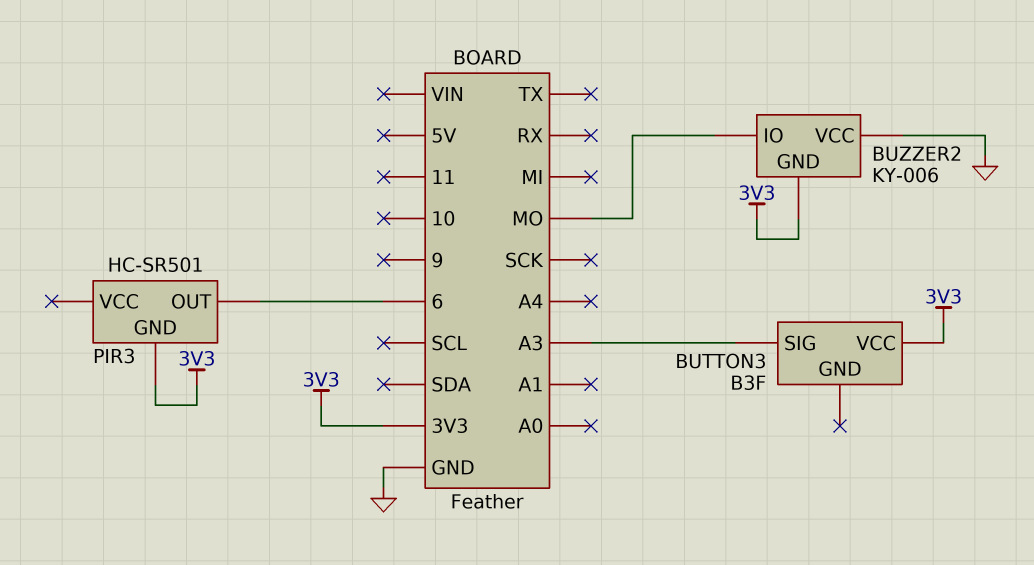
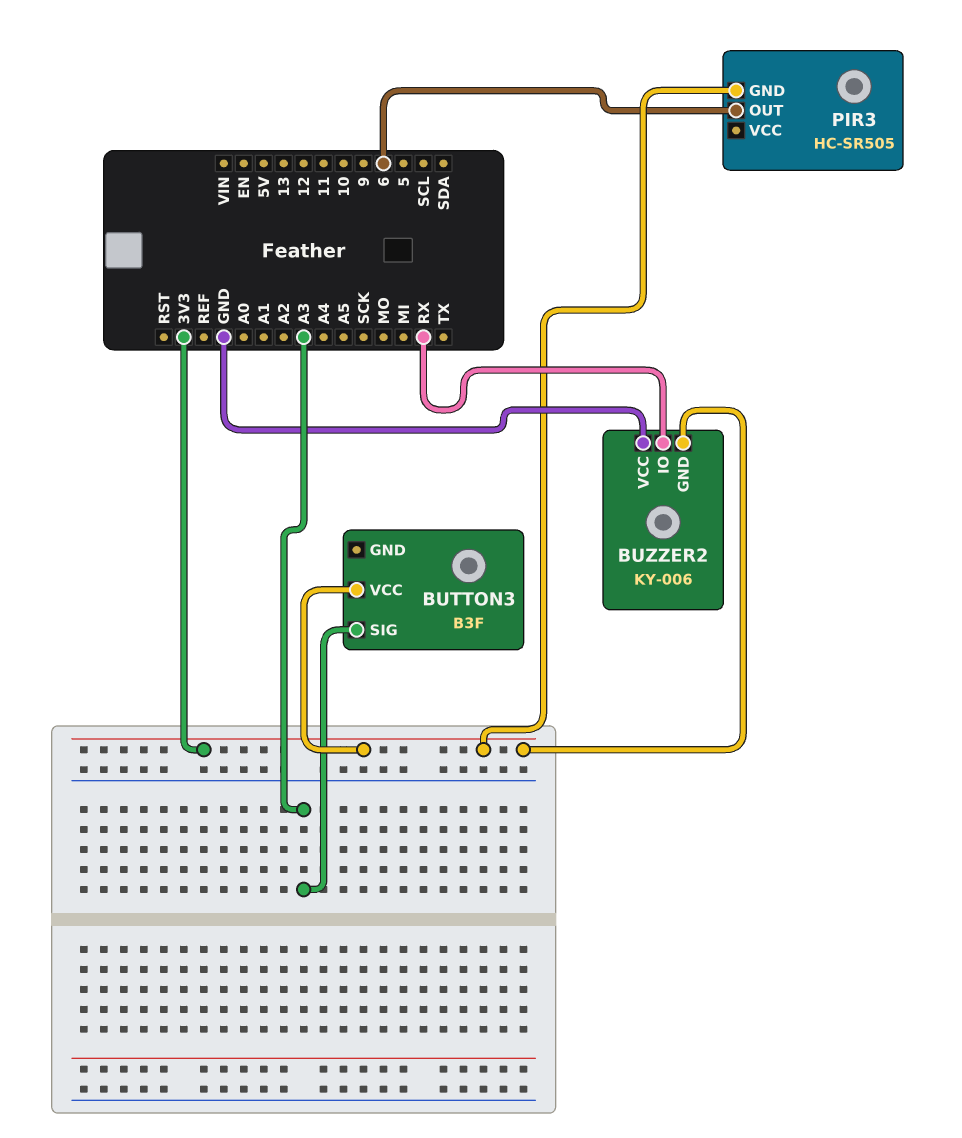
BUZZER2 pin IO: MO -> RX
PIR3: HC-SR501 -> HC-SR505

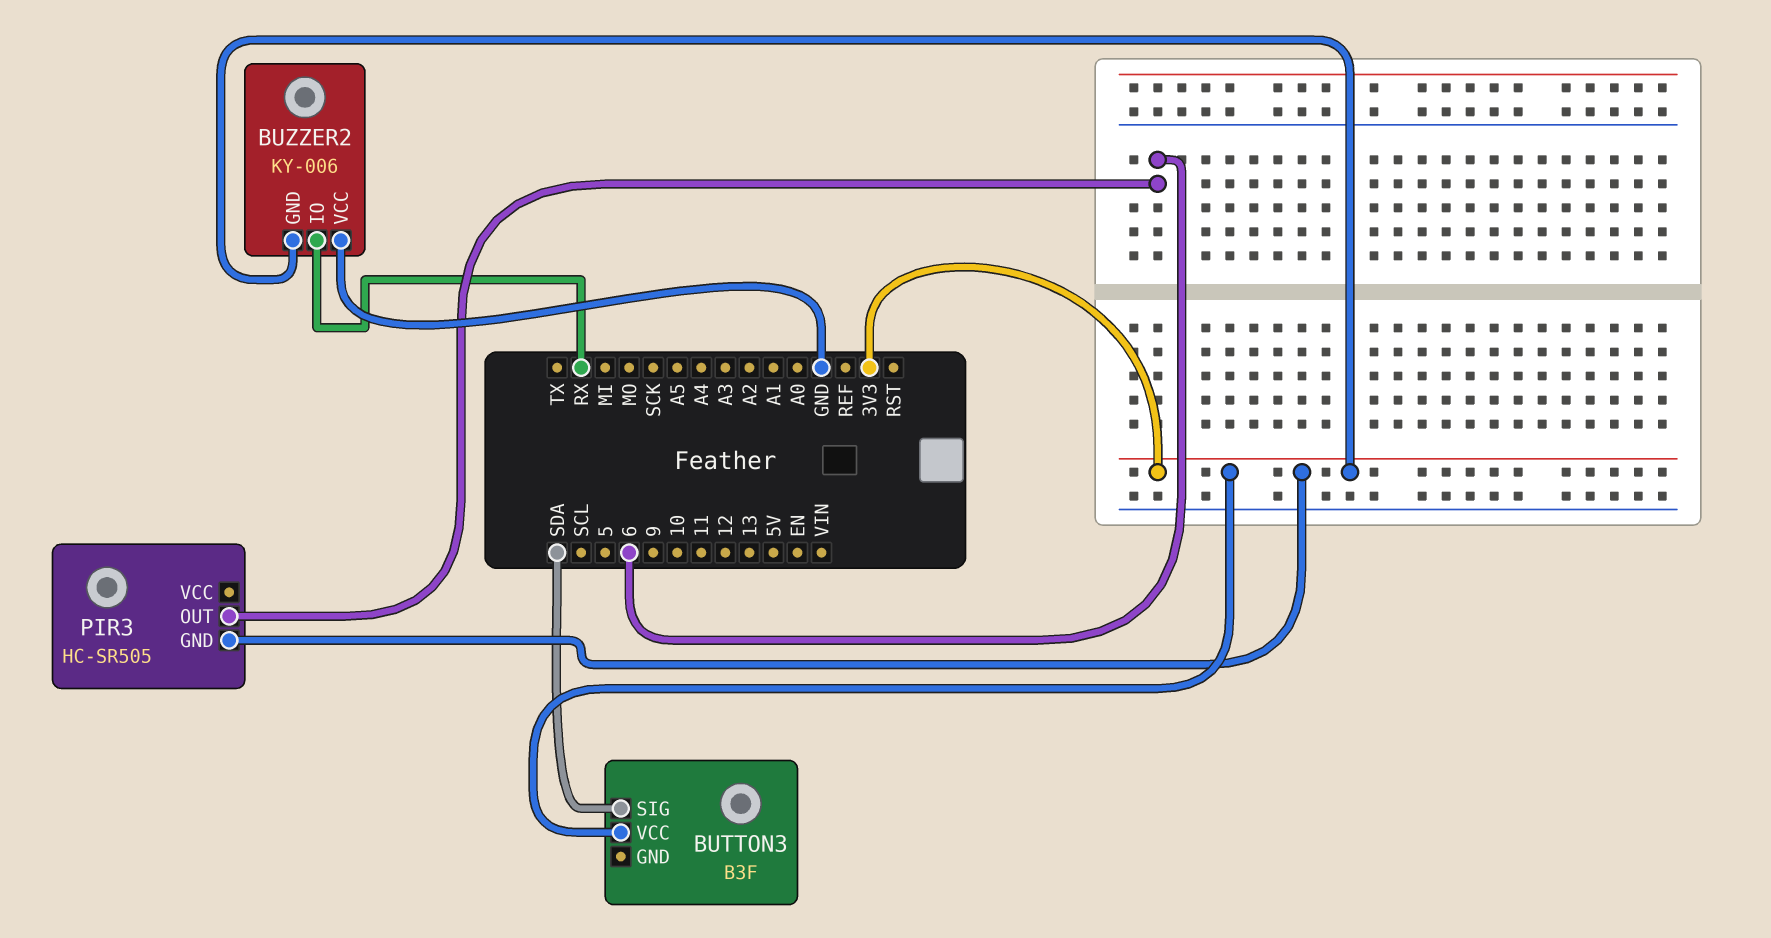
BUTTON3 pin SIG: A3 -> SDA

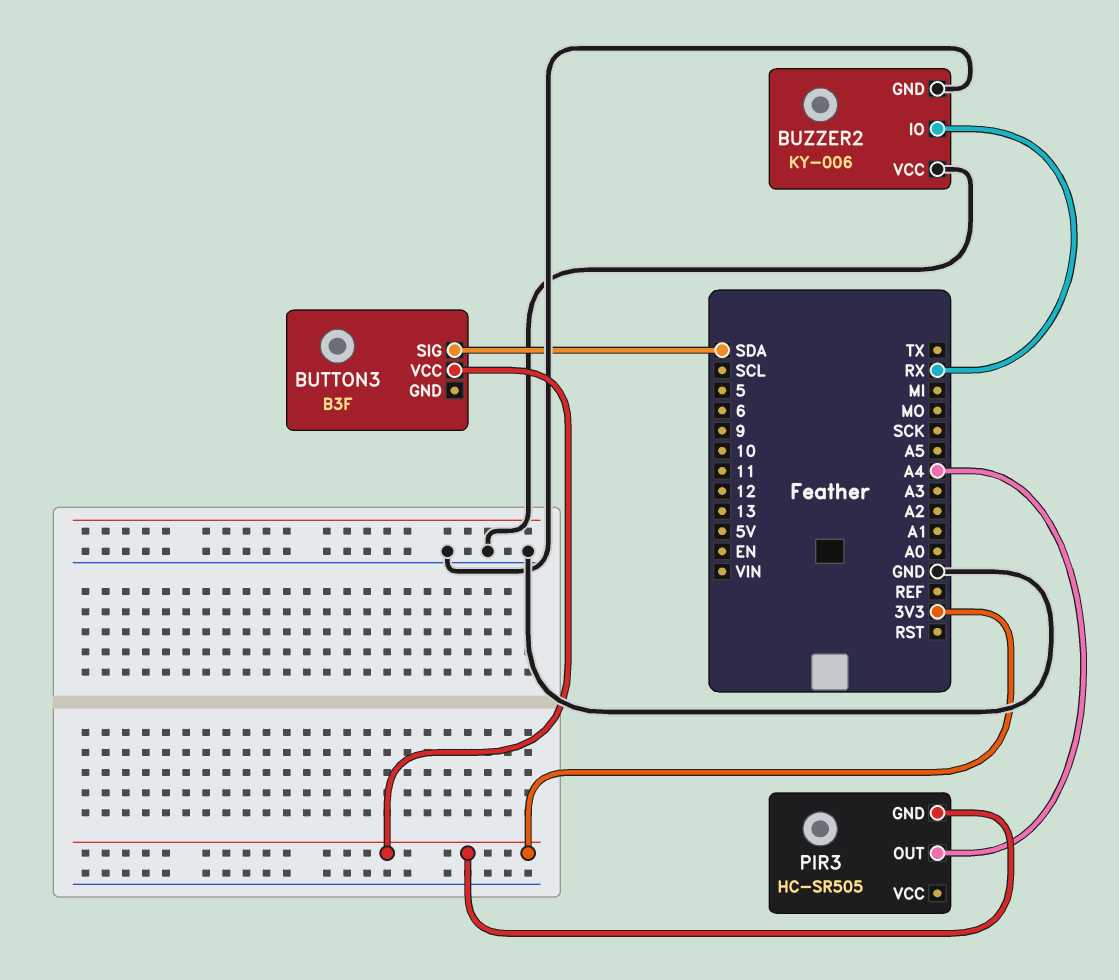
BUZZER2 pin GND: 3V3 -> GND
PIR3 pin OUT: 6 -> A4

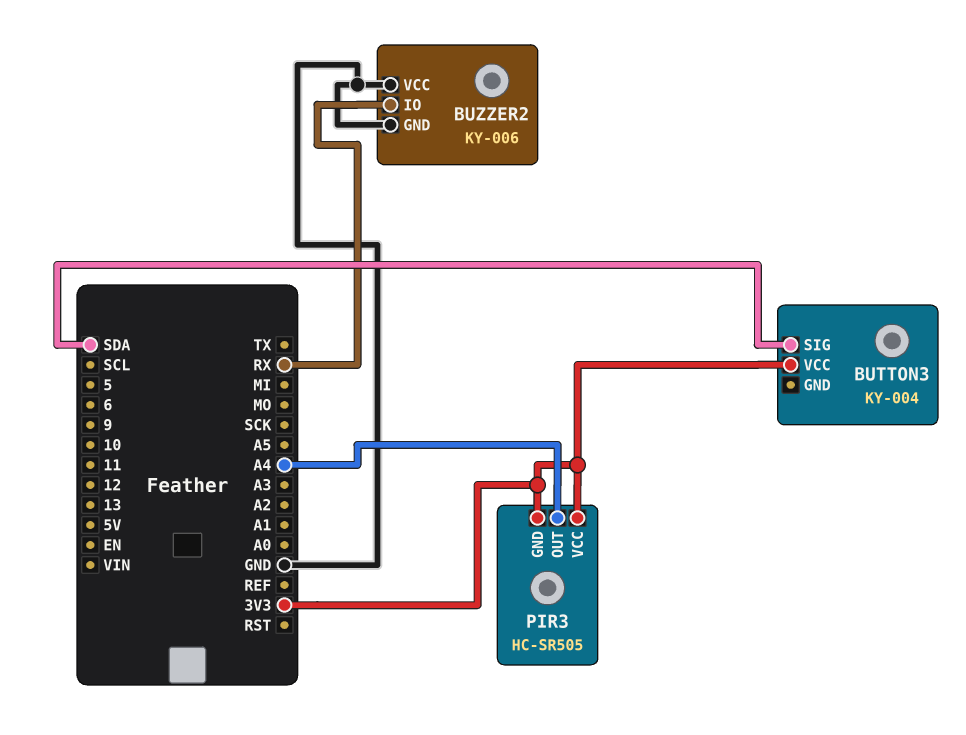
BUTTON3: B3F -> KY-004
PIR3 pin VCC: none -> 3V3

